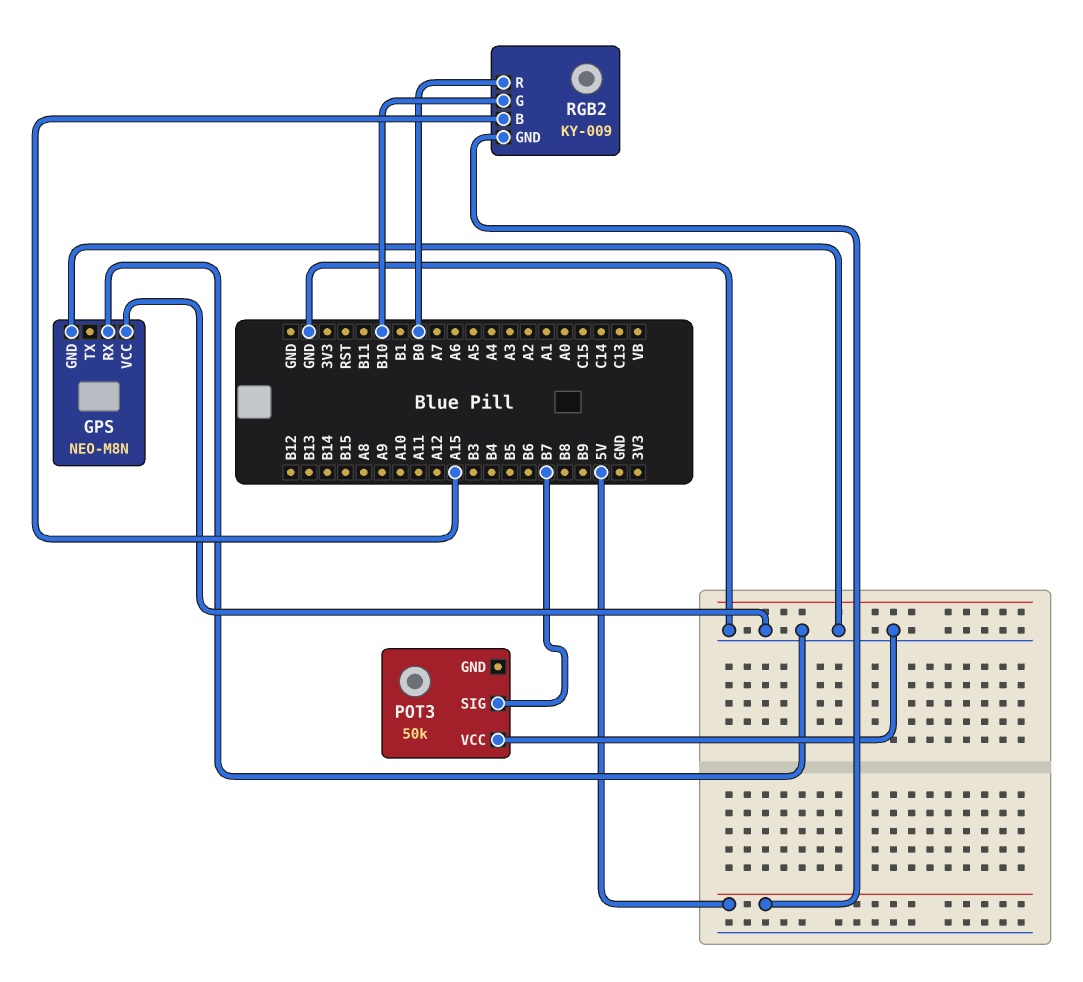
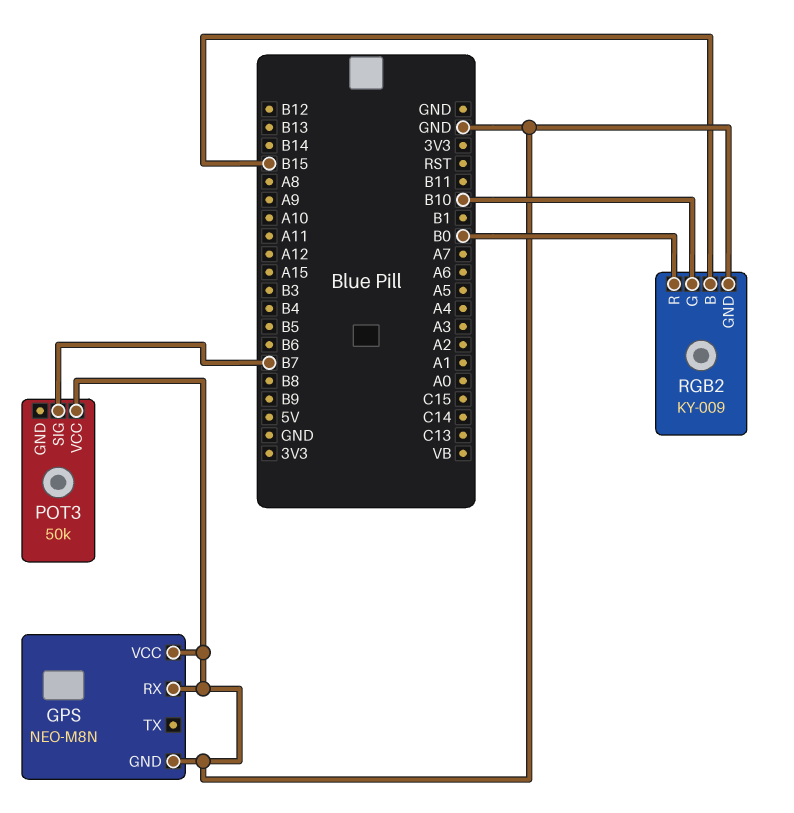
RGB2 pin B: A15 -> B15
RGB2 pin GND: 5V -> GND

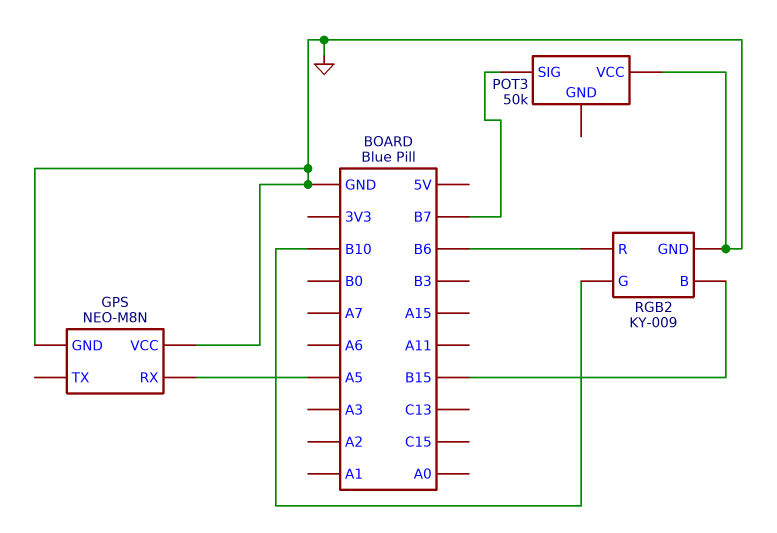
GPS pin RX: GND -> A5
RGB2 pin R: B0 -> B6

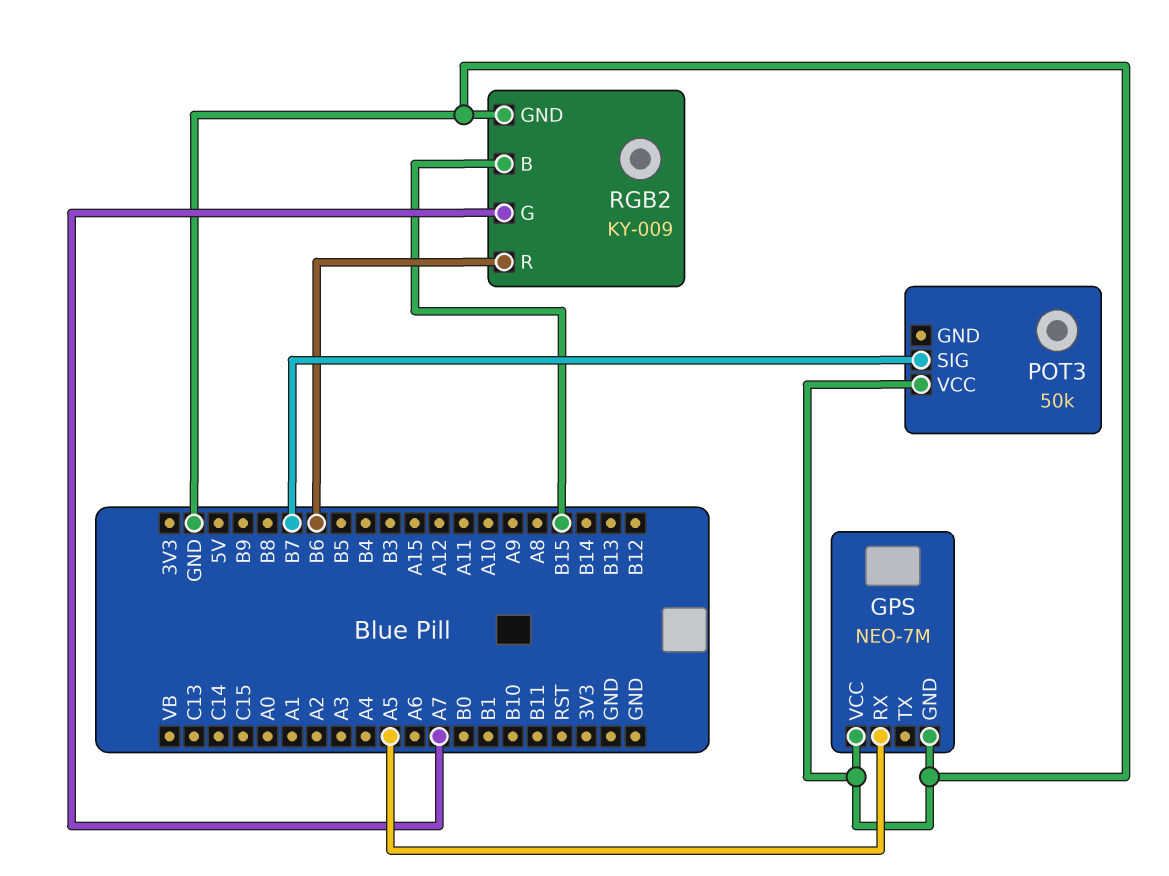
GPS: NEO-M8N -> NEO-7M
RGB2 pin G: B10 -> A7

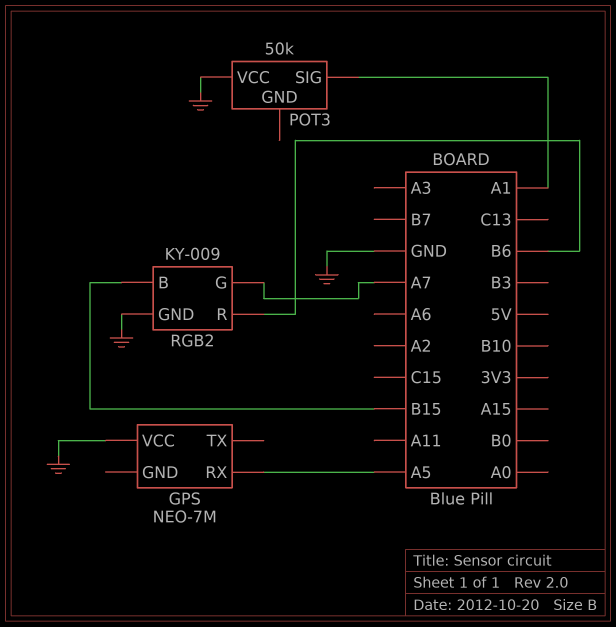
GPS pin GND: GND -> none
POT3 pin SIG: B7 -> A1

